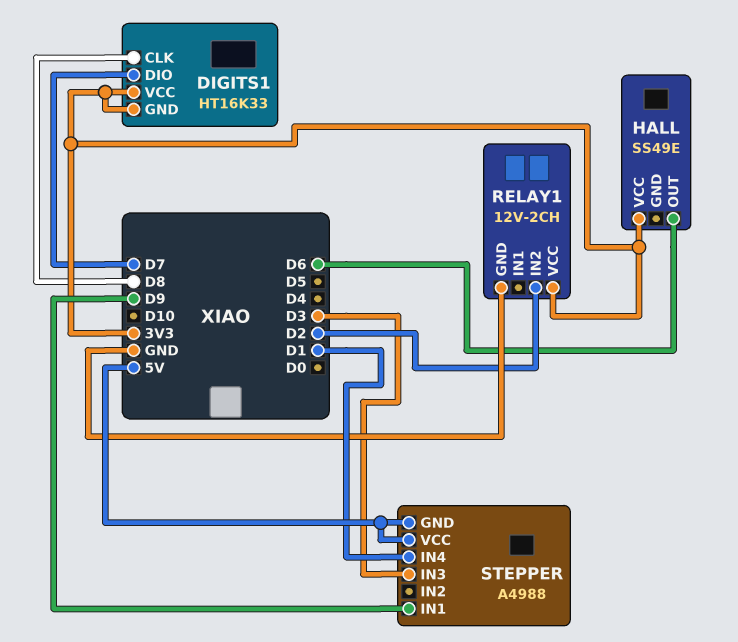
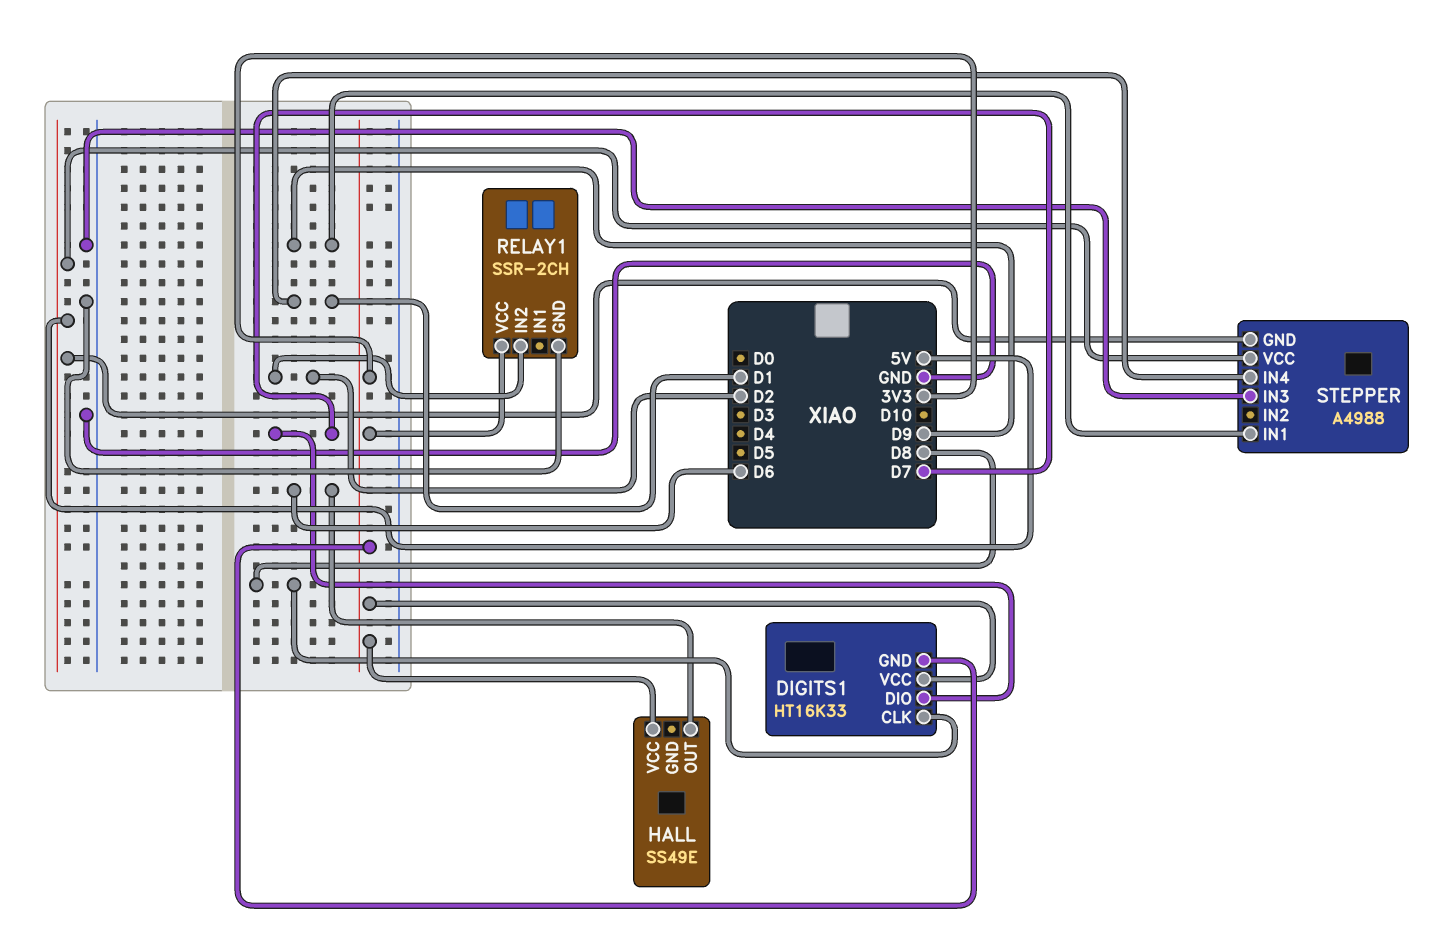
RELAY1: 12V-2CH -> SSR-2CH
STEPPER pin IN3: D3 -> GND

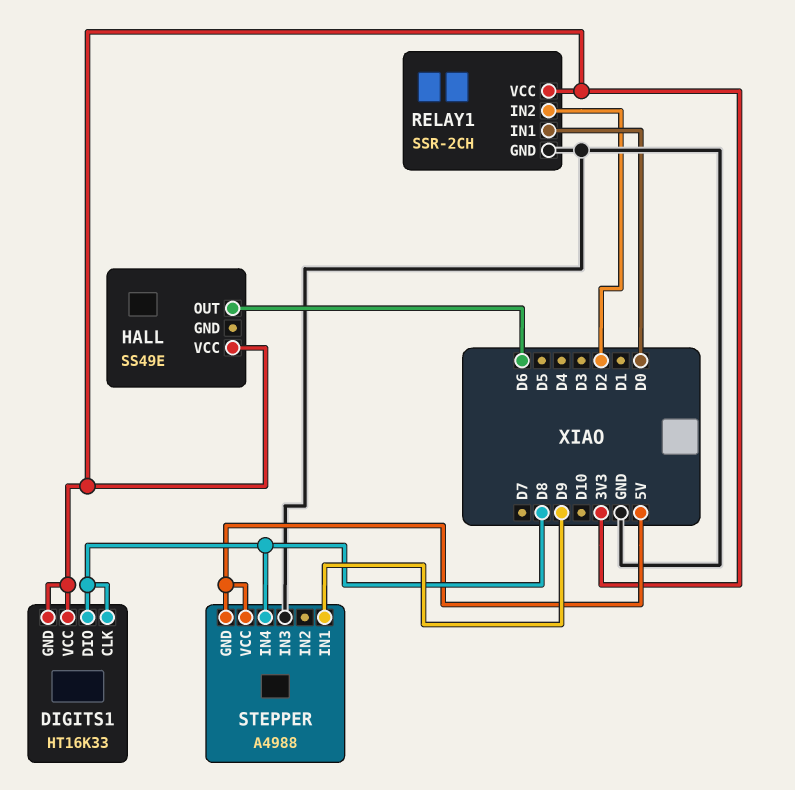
DIGITS1 pin DIO: D7 -> D8
RELAY1 pin IN1: none -> D0
STEPPER pin IN4: D1 -> D8

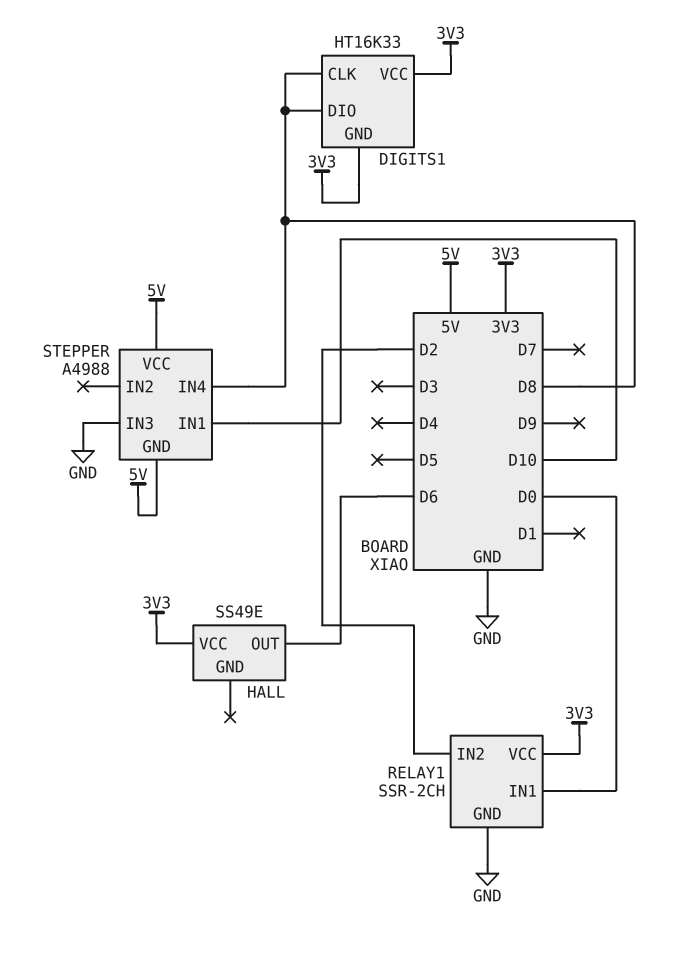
STEPPER pin IN1: D9 -> D10

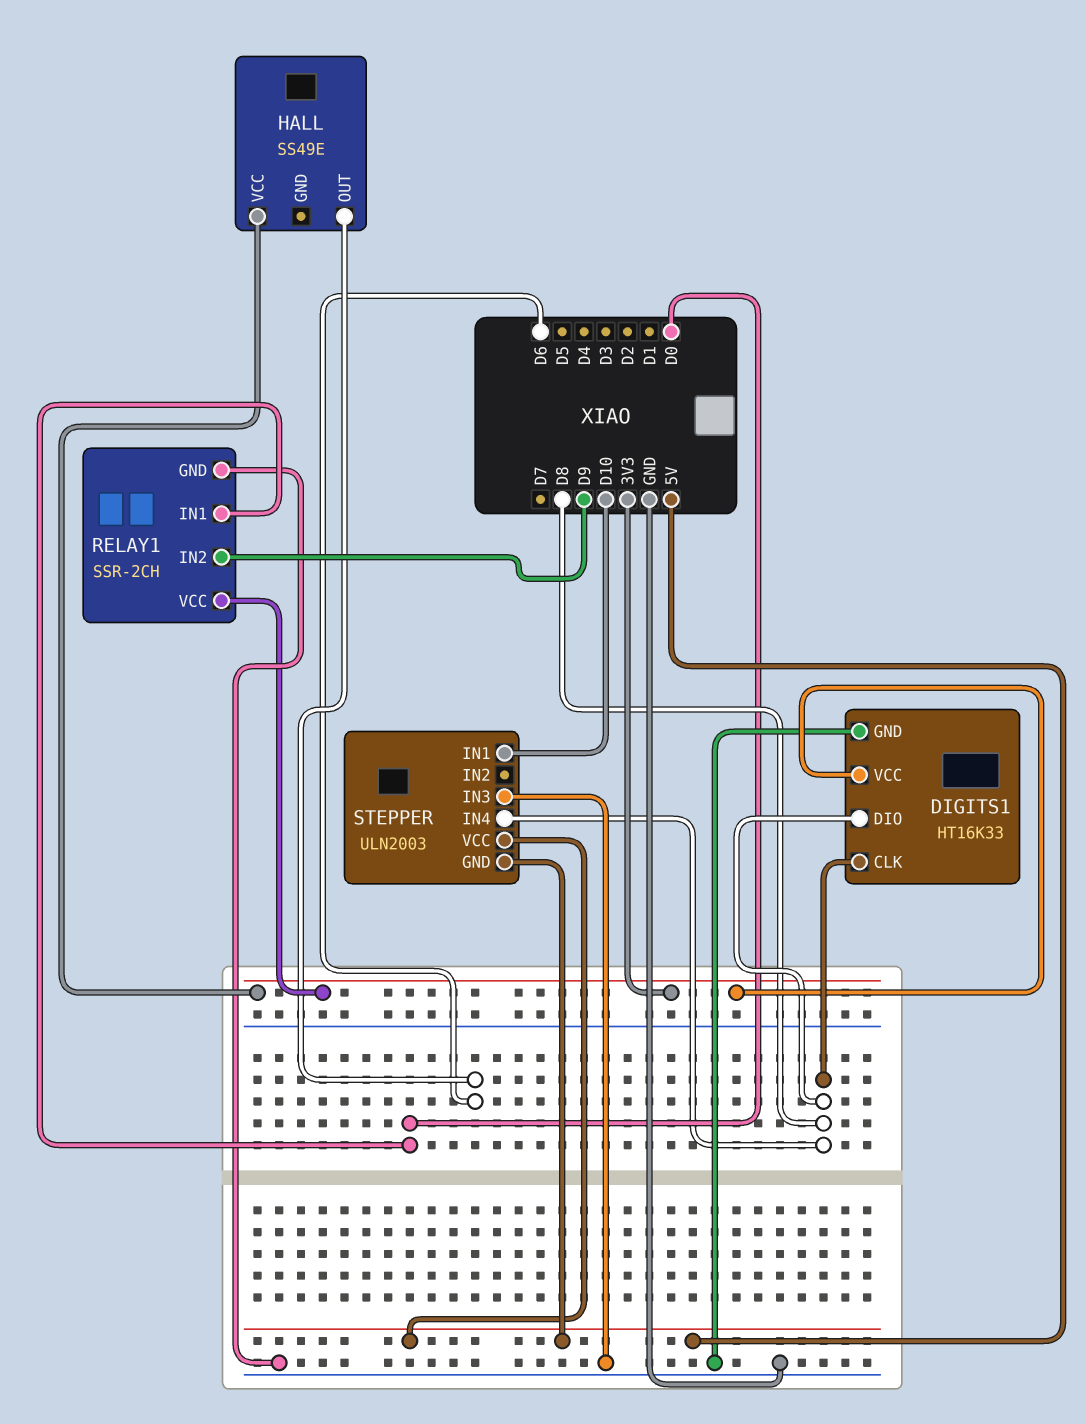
DIGITS1 pin GND: 3V3 -> GND
RELAY1 pin IN2: D2 -> D9
STEPPER: A4988 -> ULN2003

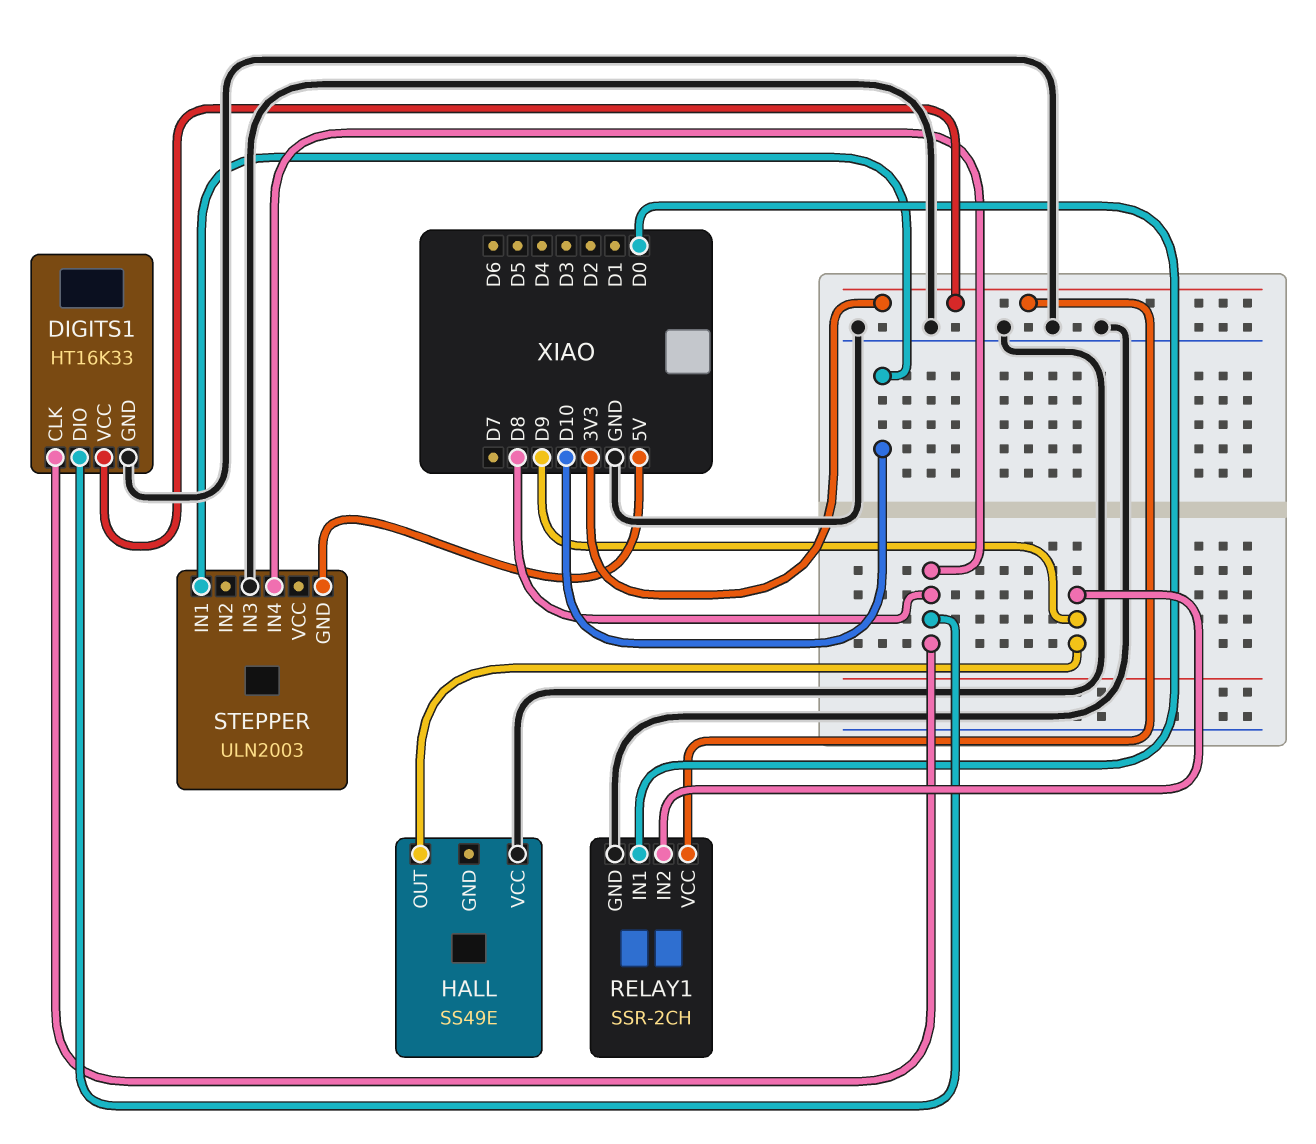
HALL pin OUT: D6 -> D9
HALL pin VCC: 3V3 -> GND
STEPPER pin VCC: 5V -> none

